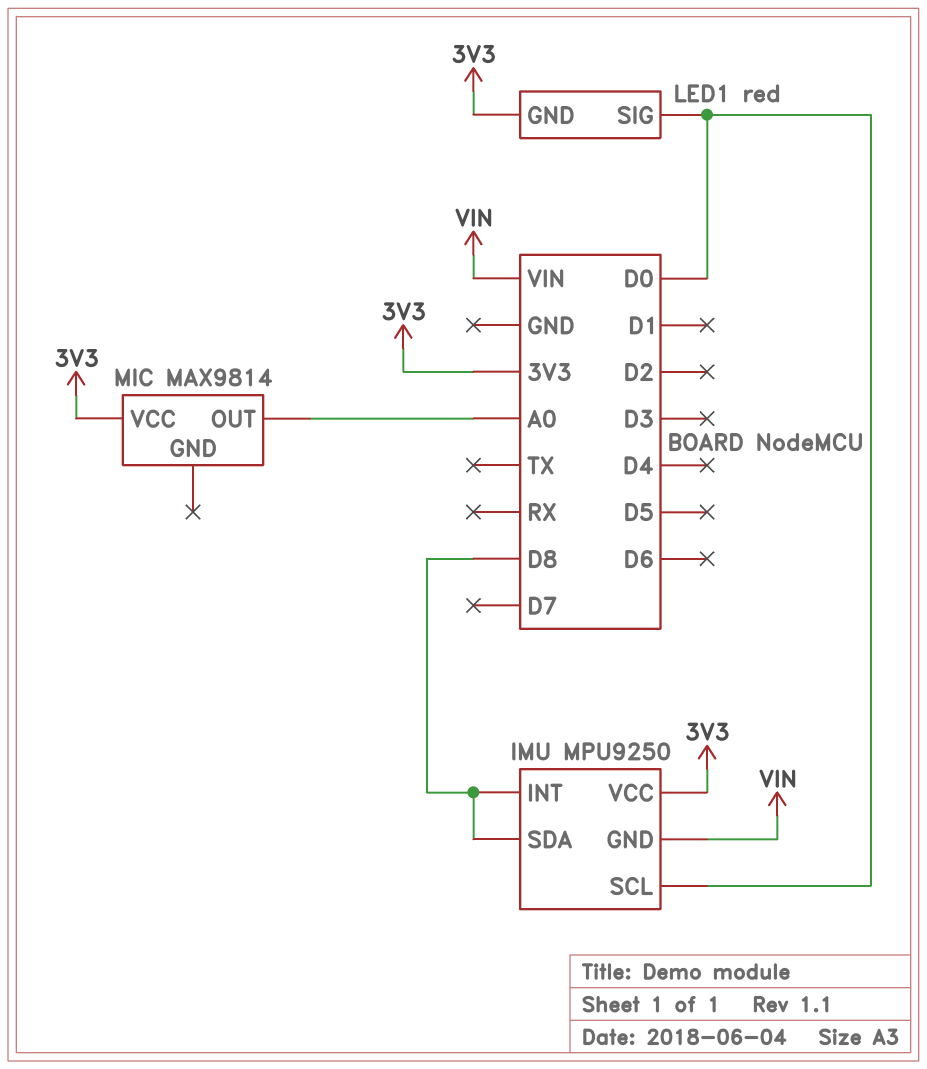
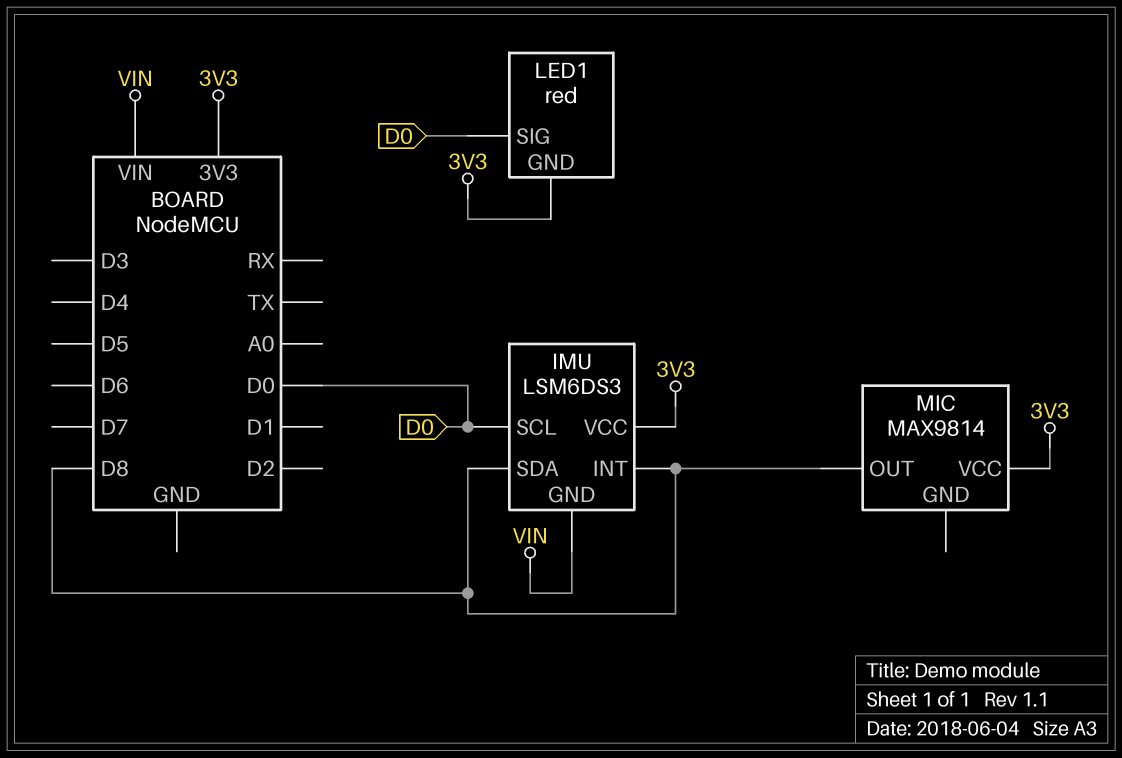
IMU: MPU9250 -> LSM6DS3
MIC pin OUT: A0 -> D8

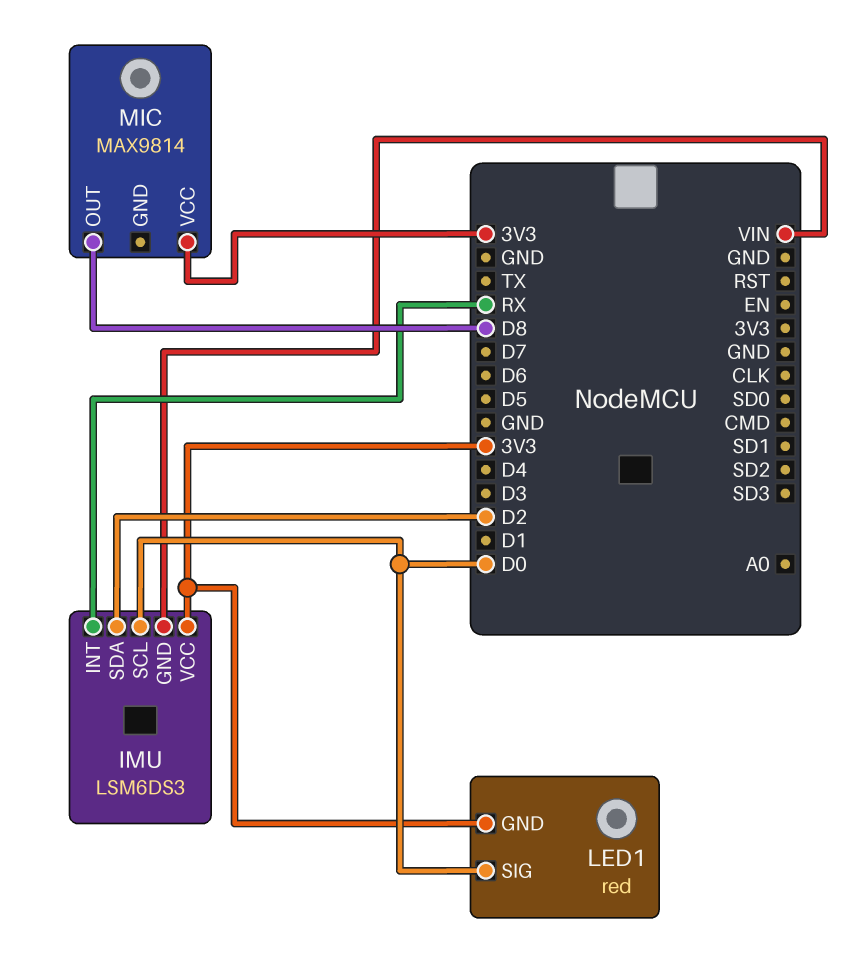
IMU pin INT: D8 -> RX
IMU pin SDA: D8 -> D2

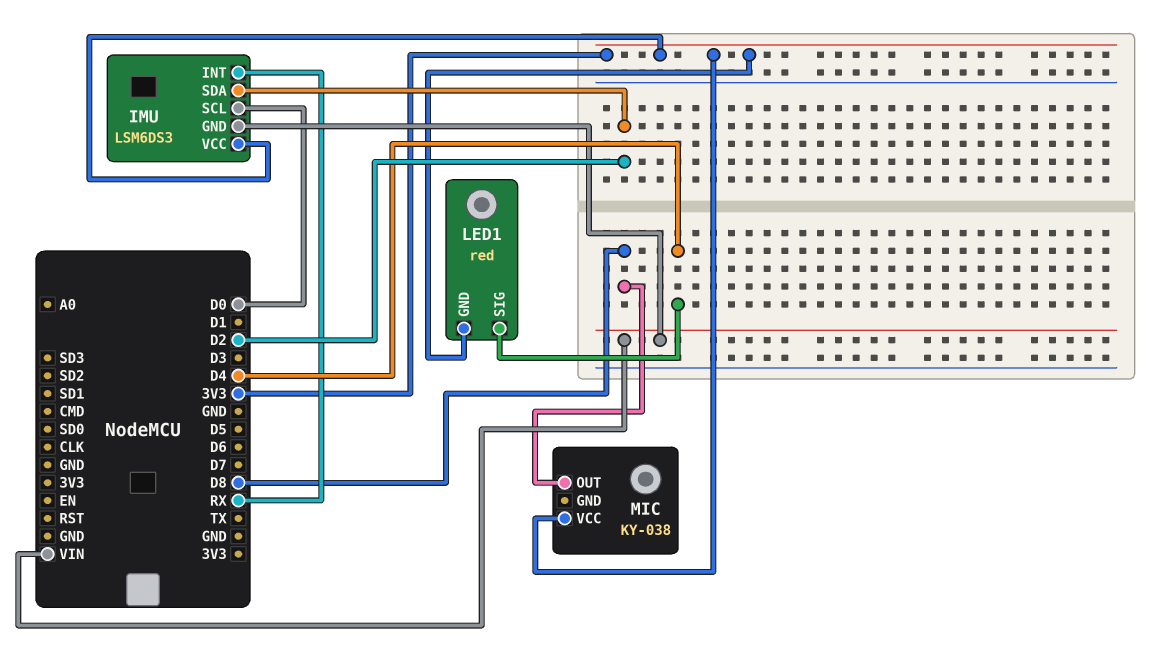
LED1 pin SIG: D0 -> D4
MIC: MAX9814 -> KY-038

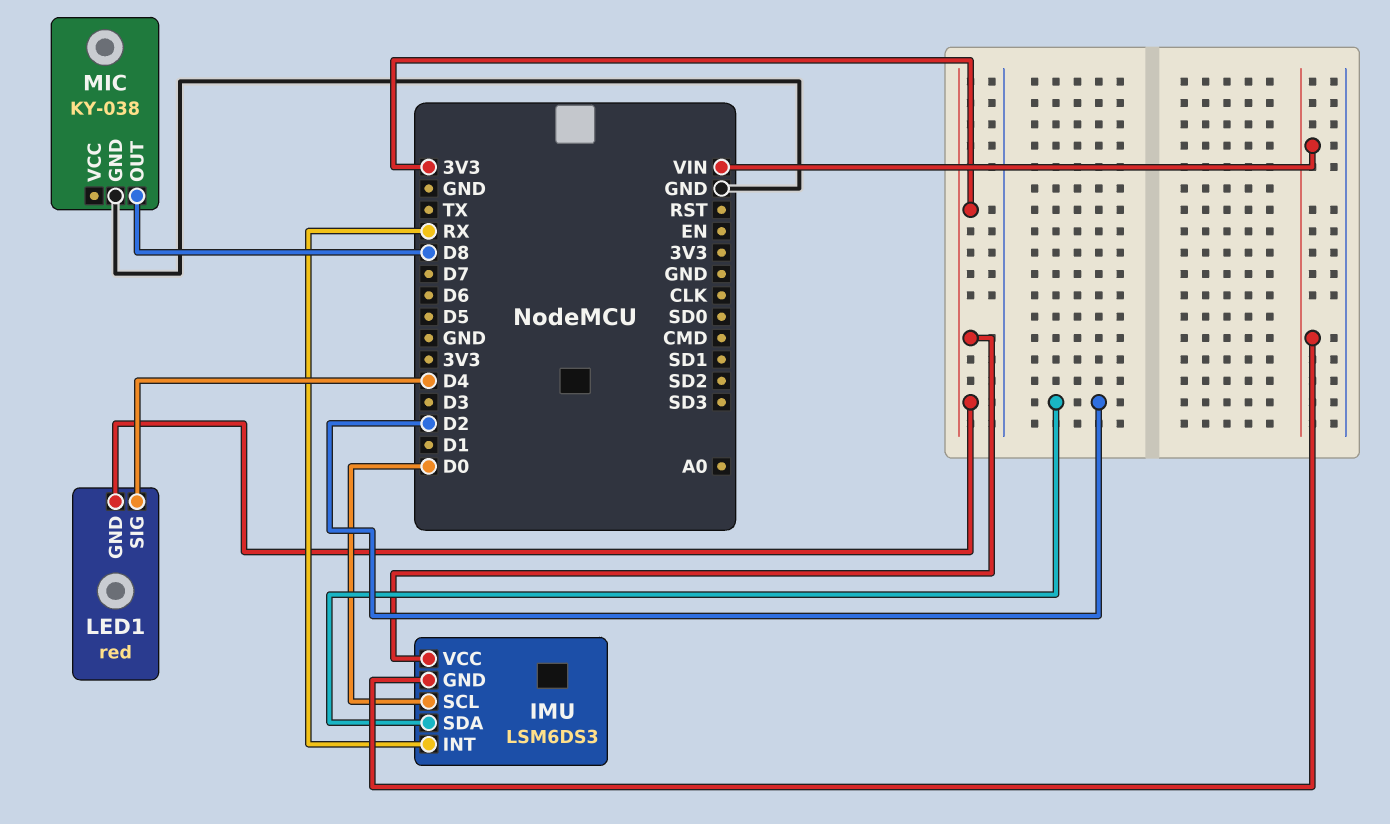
MIC pin GND: none -> GND
MIC pin VCC: 3V3 -> none

